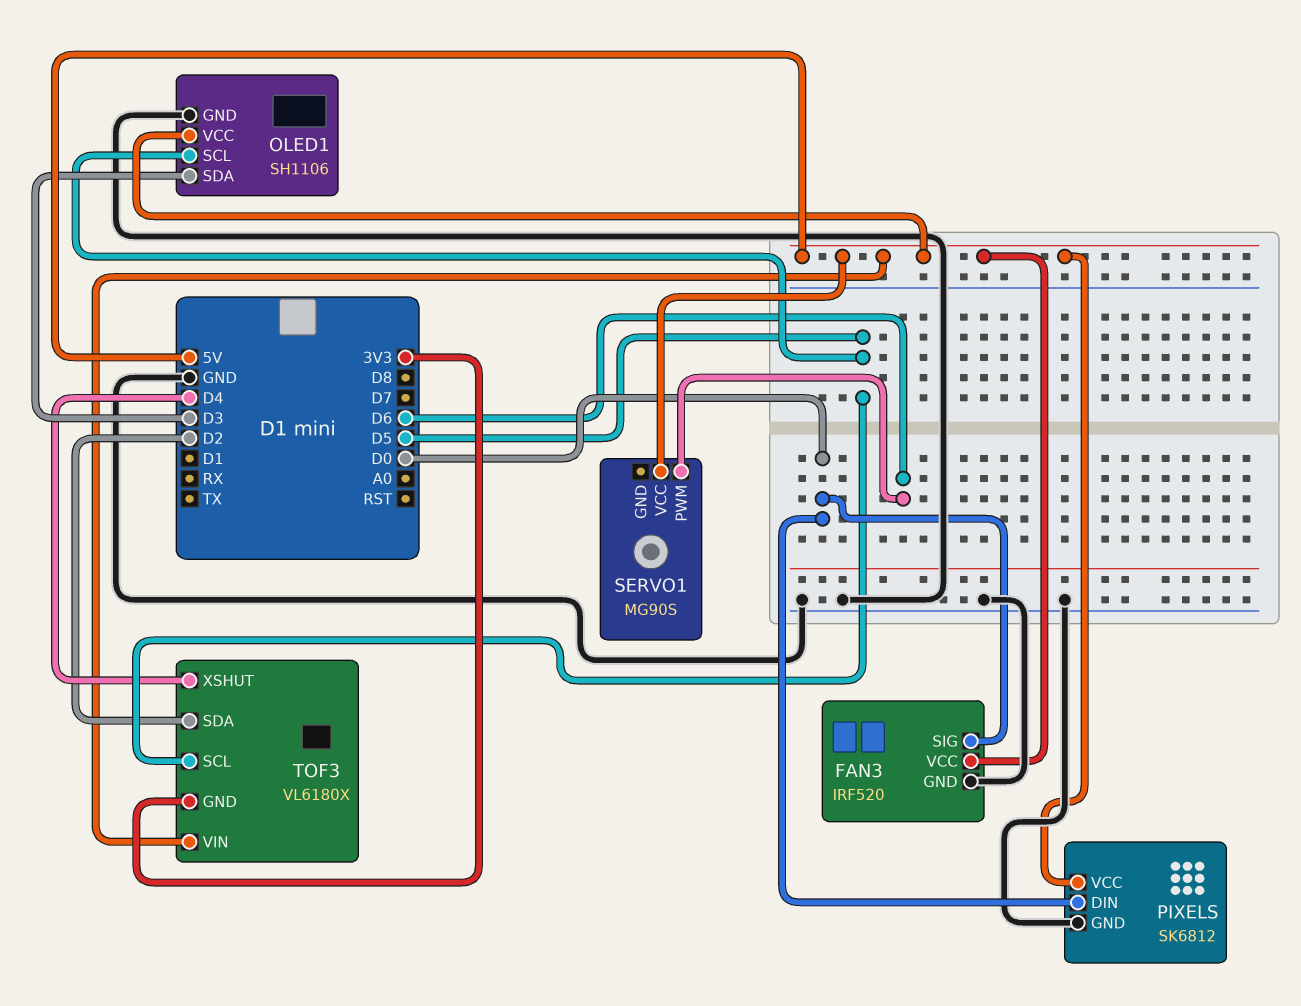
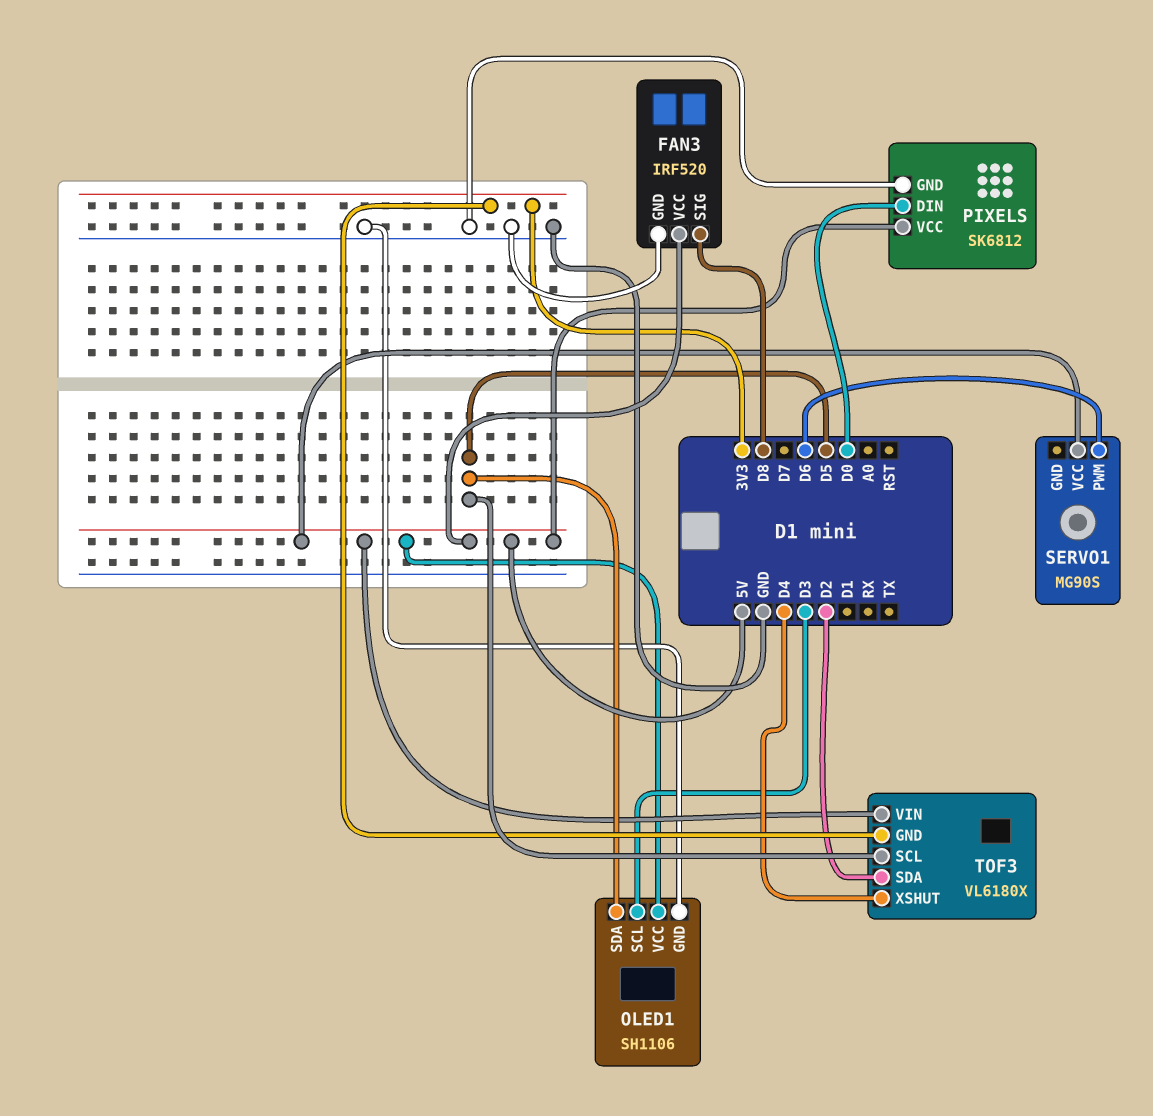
FAN3 pin SIG: D0 -> D8
OLED1 pin SCL: D5 -> D3
OLED1 pin SDA: D3 -> D5

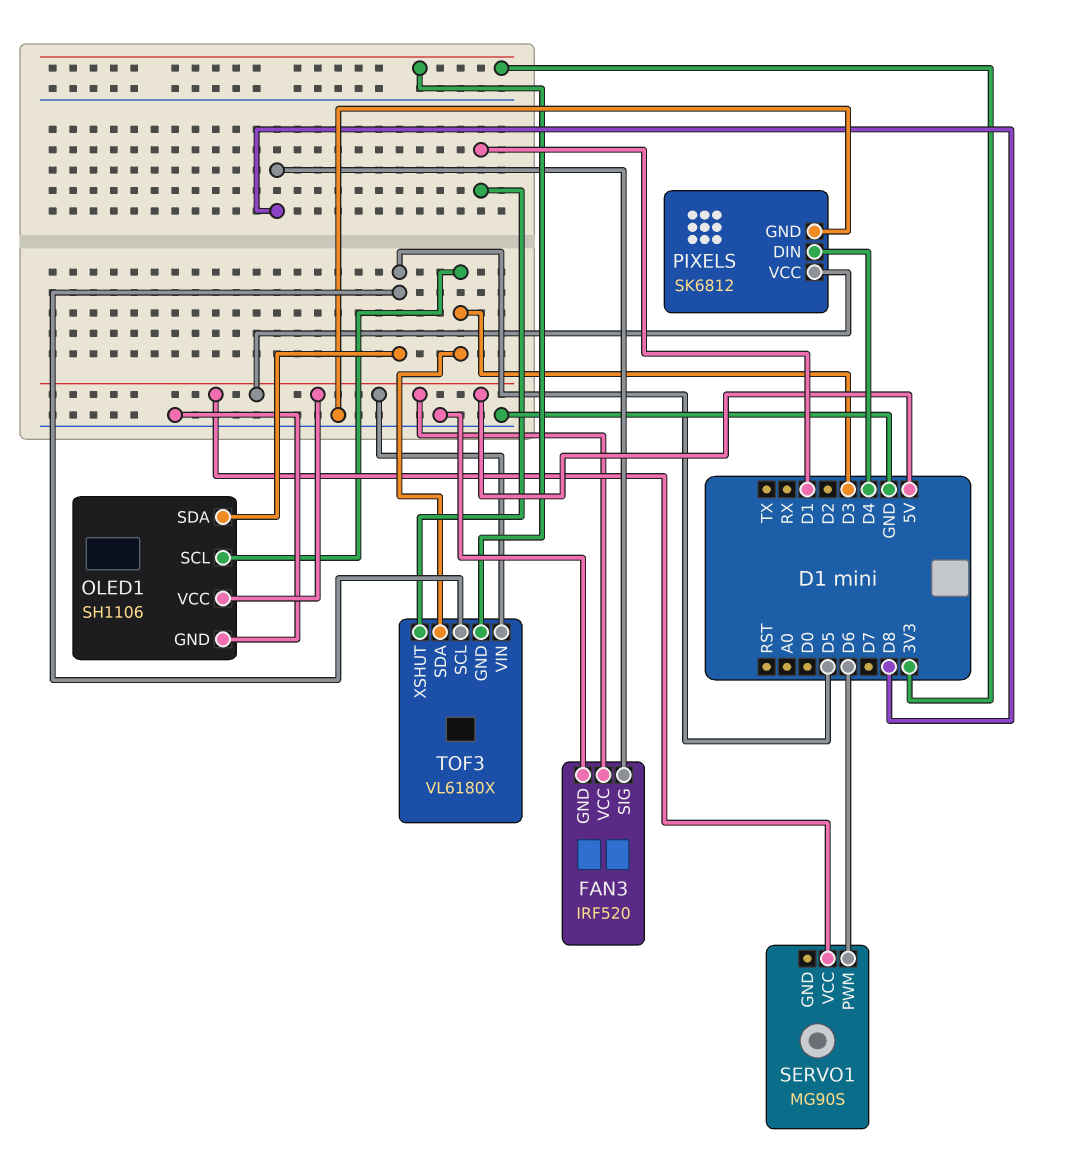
PIXELS pin DIN: D0 -> D4
TOF3 pin SDA: D2 -> D3
TOF3 pin XSHUT: D4 -> D1

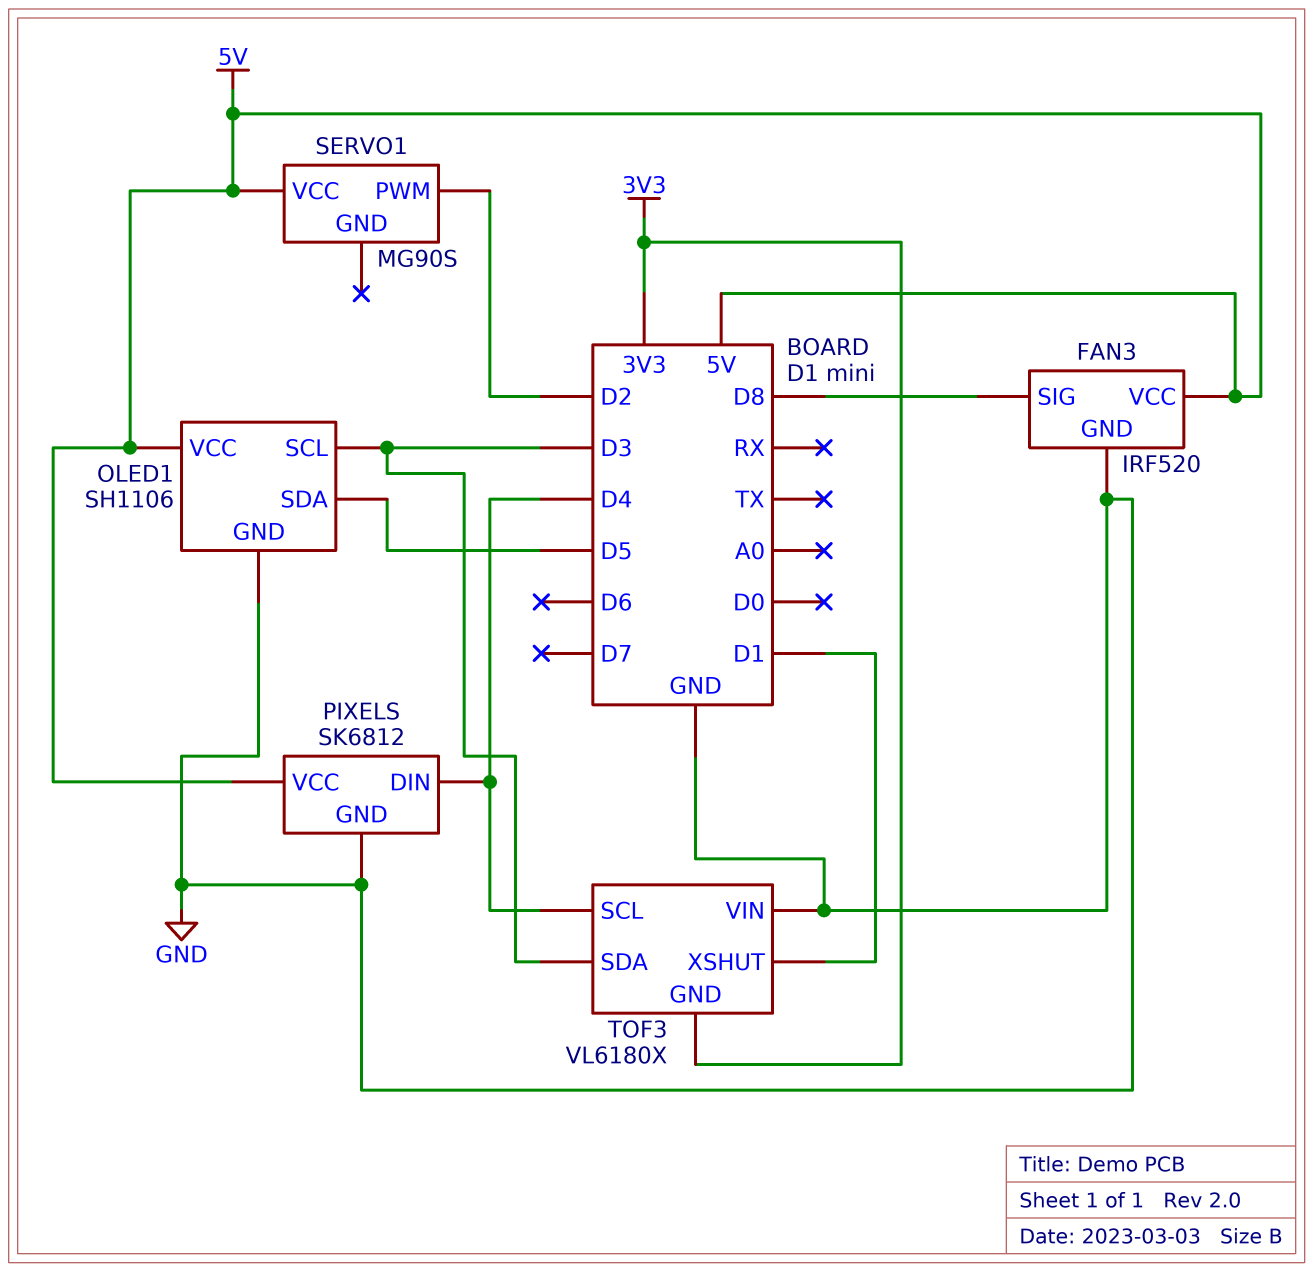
SERVO1 pin PWM: D6 -> D2
TOF3 pin SCL: D5 -> D4
TOF3 pin VIN: 5V -> GND

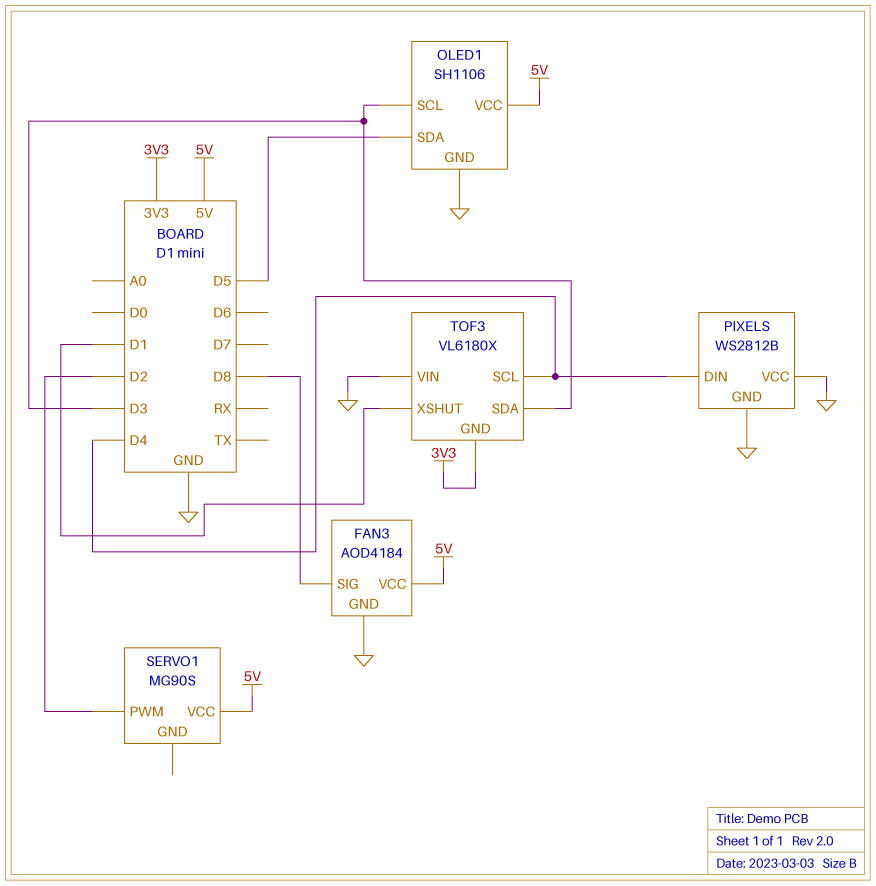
FAN3: IRF520 -> AOD4184
PIXELS: SK6812 -> WS2812B
PIXELS pin VCC: 5V -> GND

